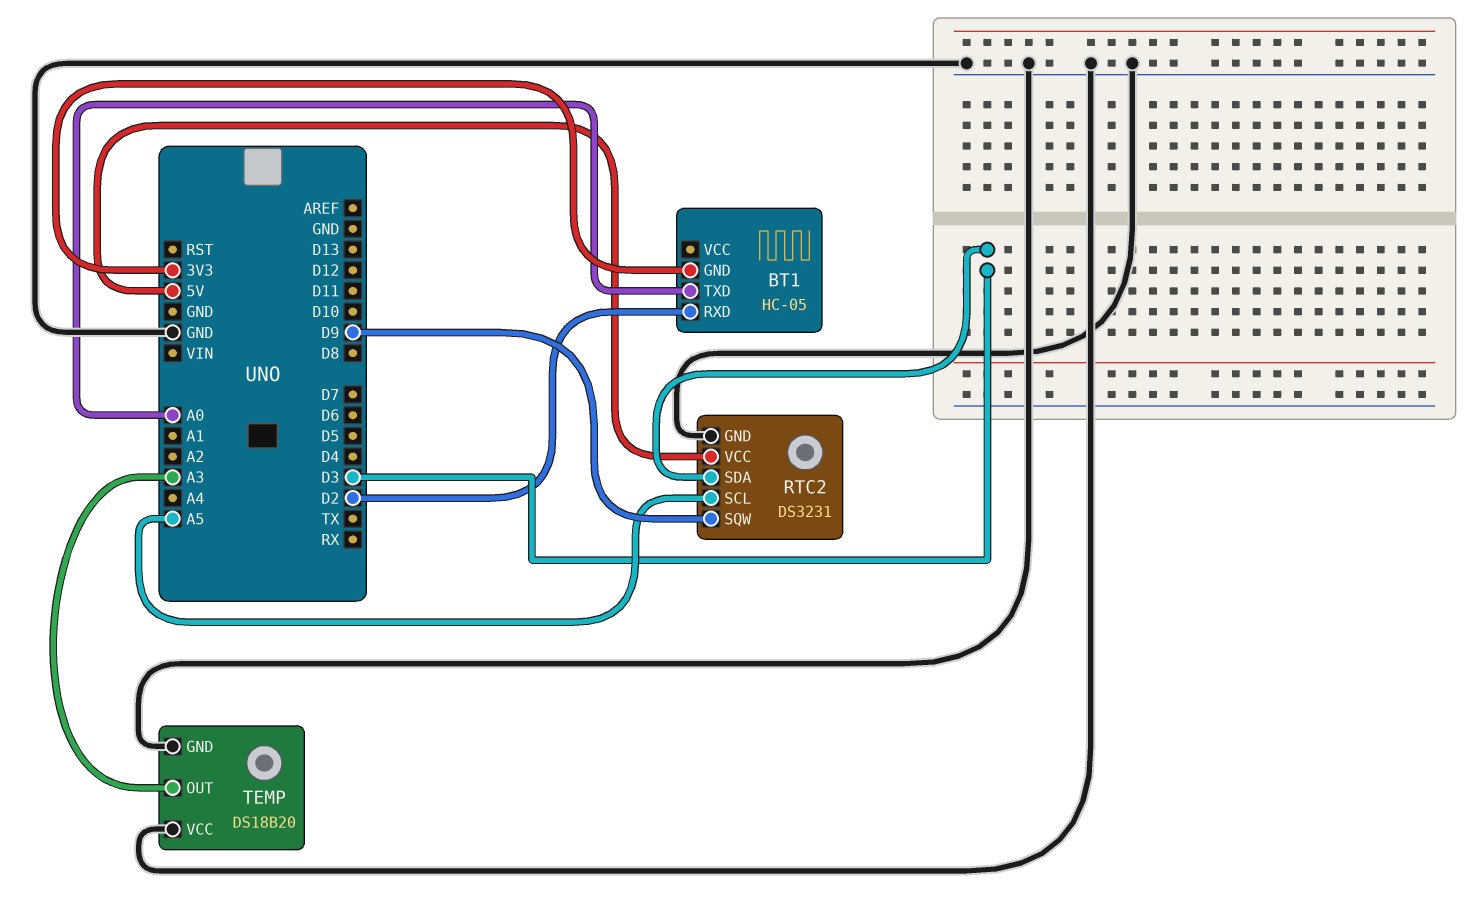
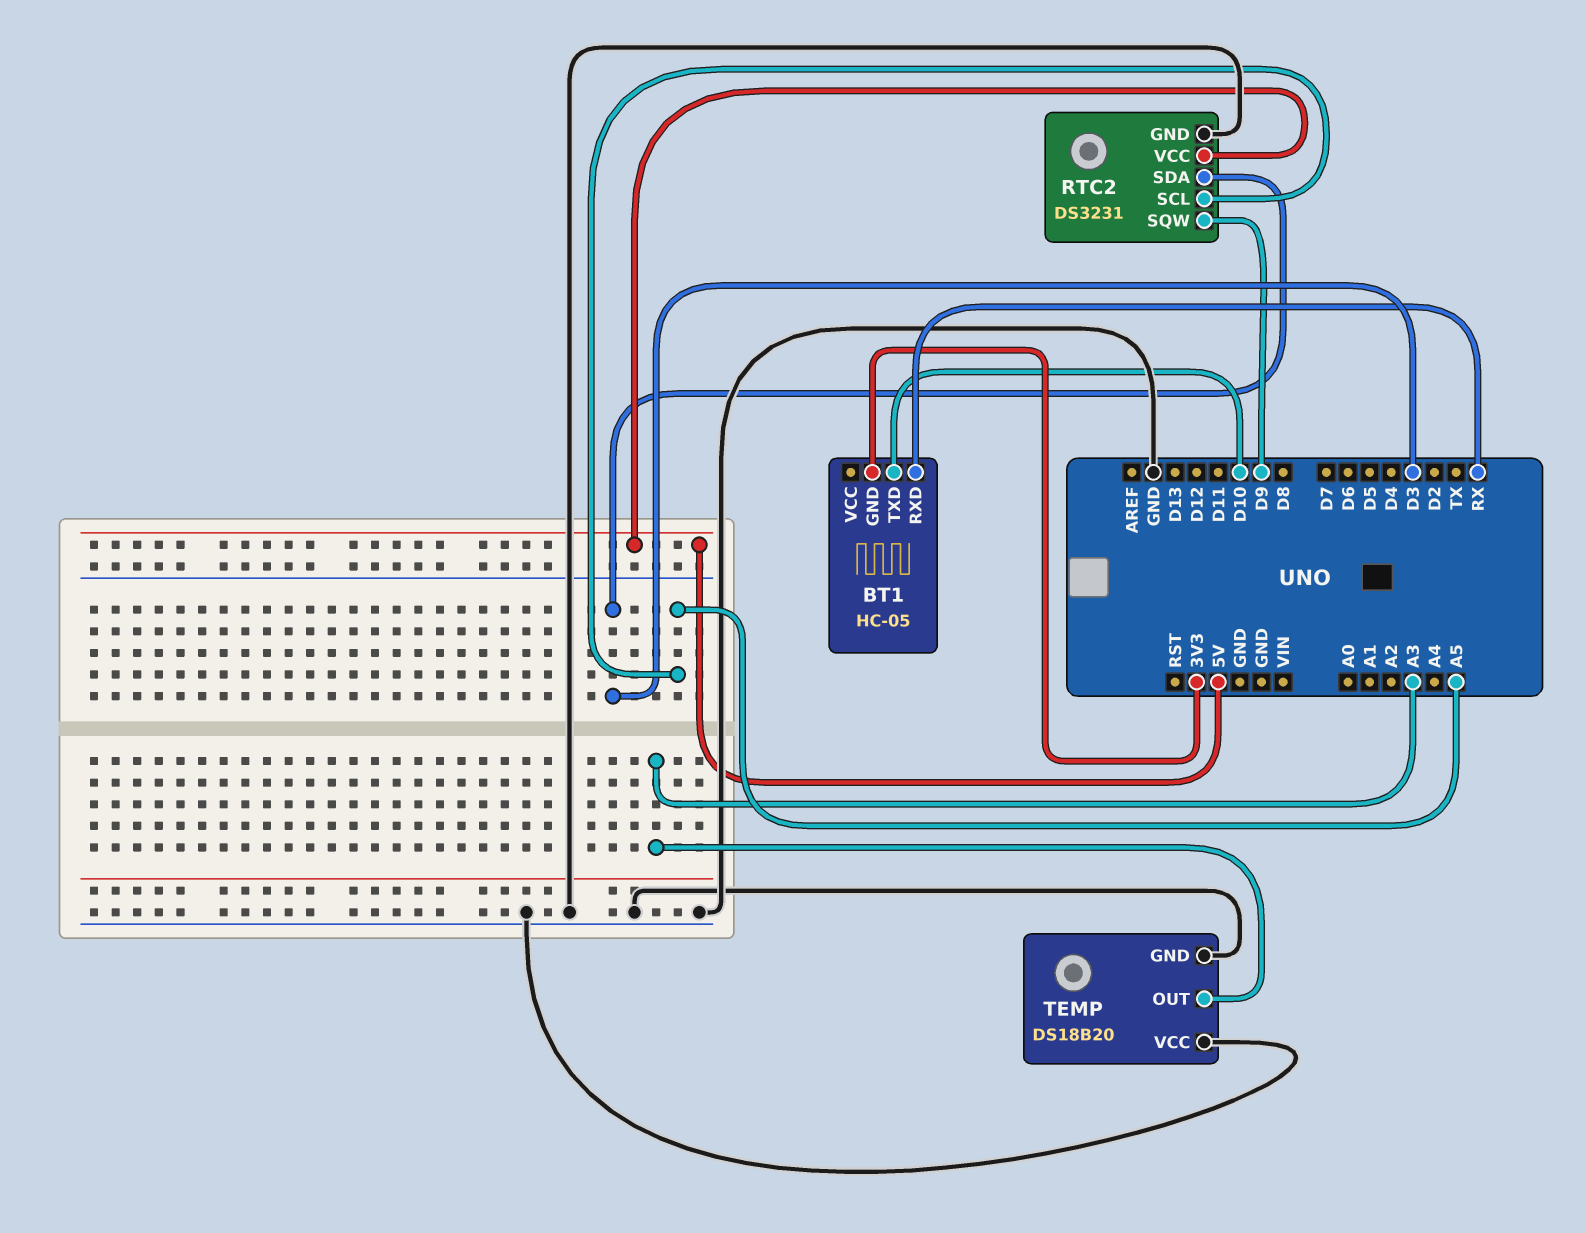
BT1 pin RXD: D2 -> RX
BT1 pin TXD: A0 -> D10

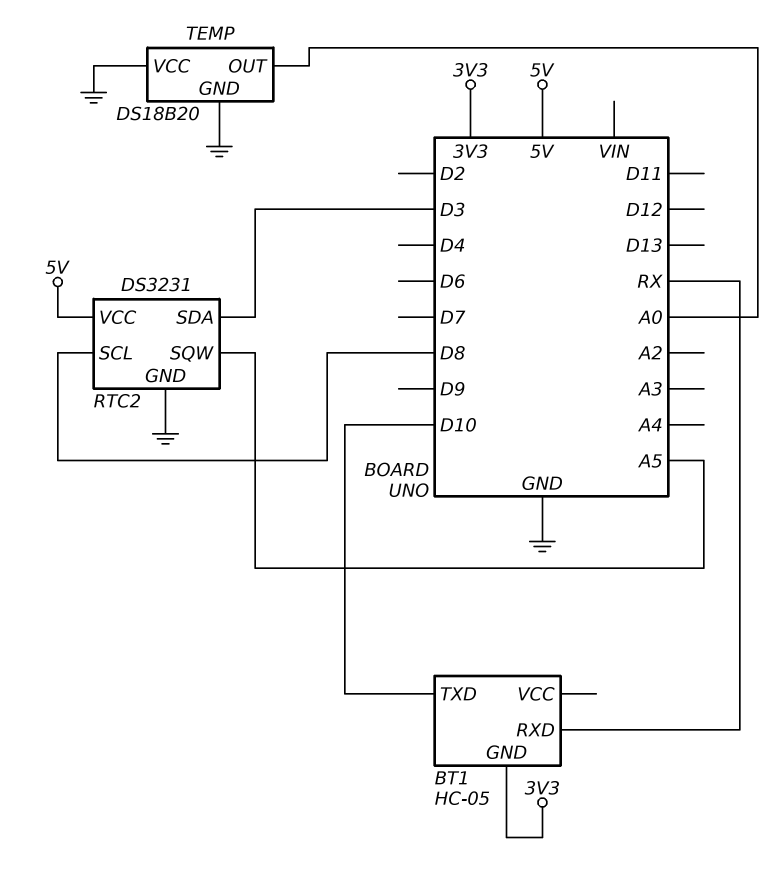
RTC2 pin SCL: A5 -> D8
RTC2 pin SQW: D9 -> A5
TEMP pin OUT: A3 -> A0

